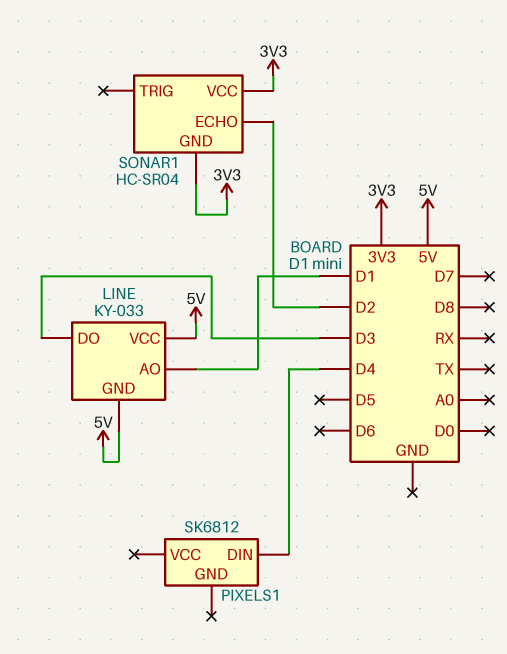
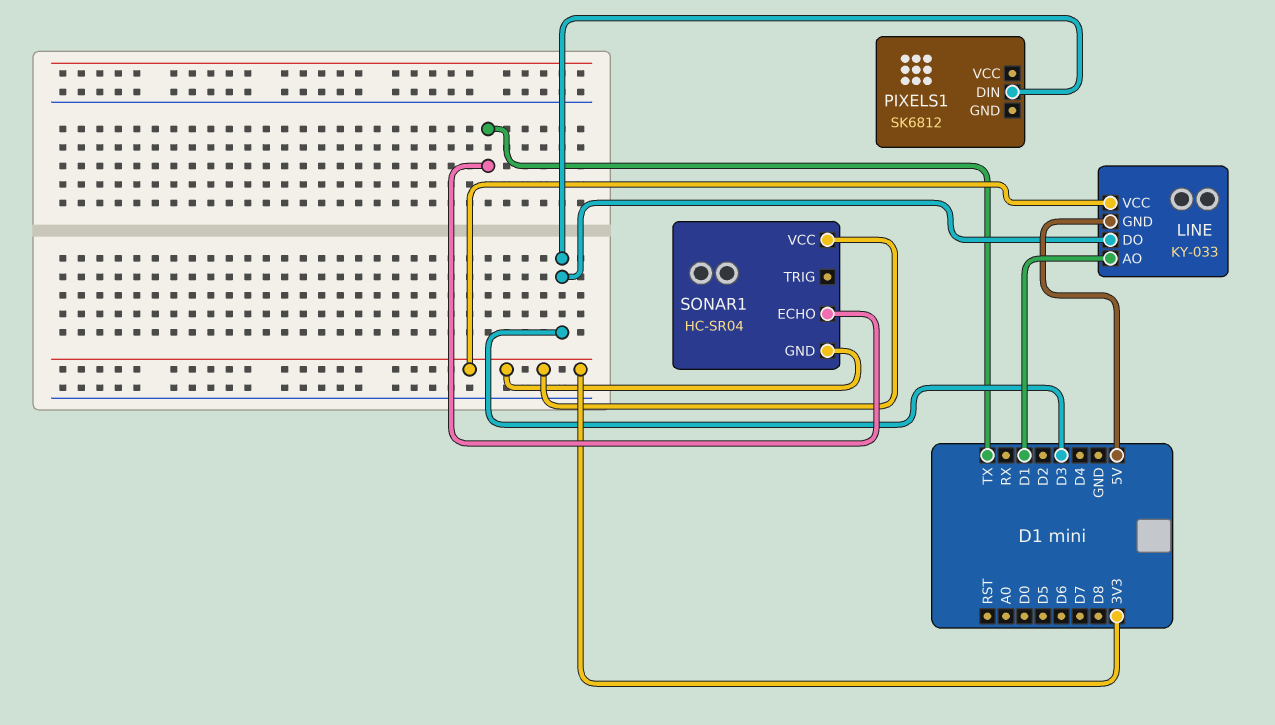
LINE pin VCC: 5V -> 3V3
PIXELS1 pin DIN: D4 -> D3
SONAR1 pin ECHO: D2 -> TX

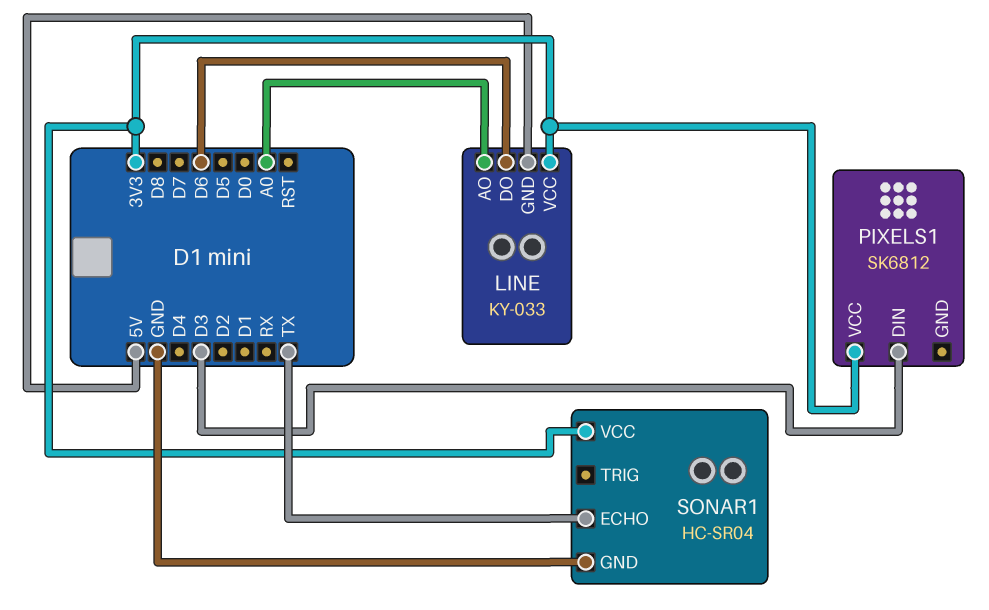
LINE pin AO: D1 -> A0
LINE pin DO: D3 -> D6
PIXELS1 pin VCC: none -> 3V3
SONAR1 pin GND: 3V3 -> GND

